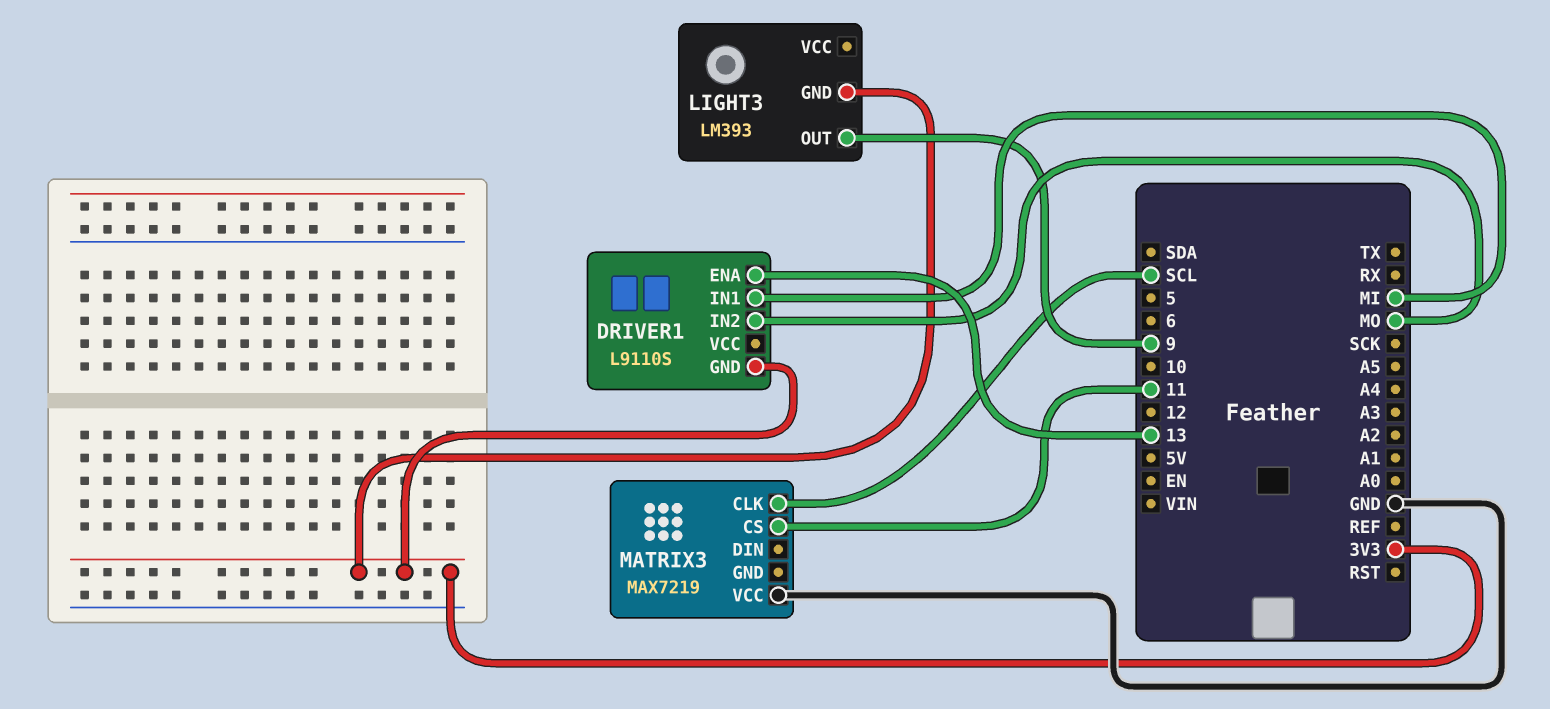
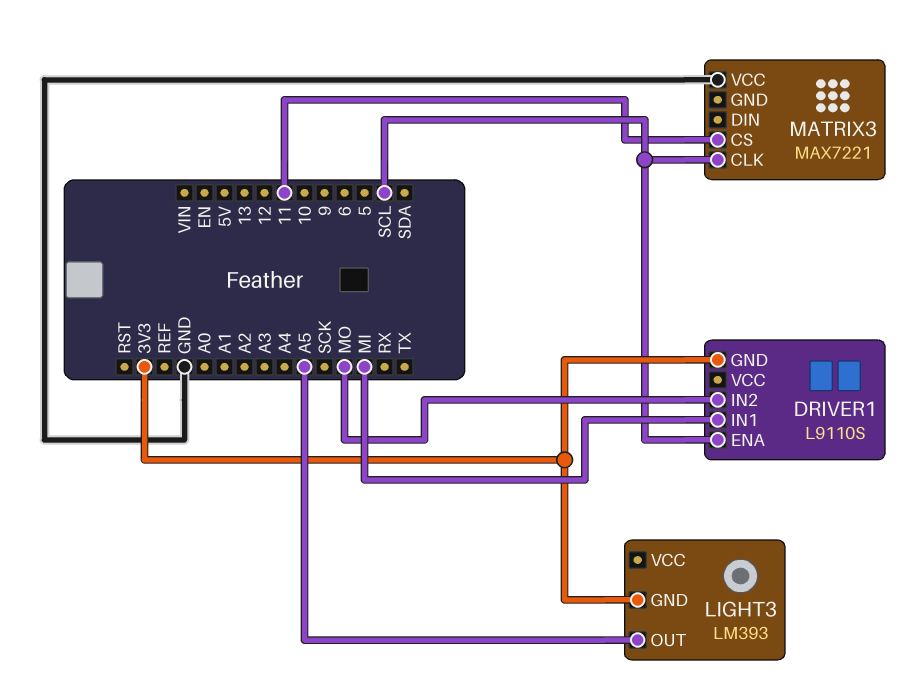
DRIVER1 pin ENA: 13 -> SCL
LIGHT3 pin OUT: 9 -> A5
MATRIX3: MAX7219 -> MAX7221

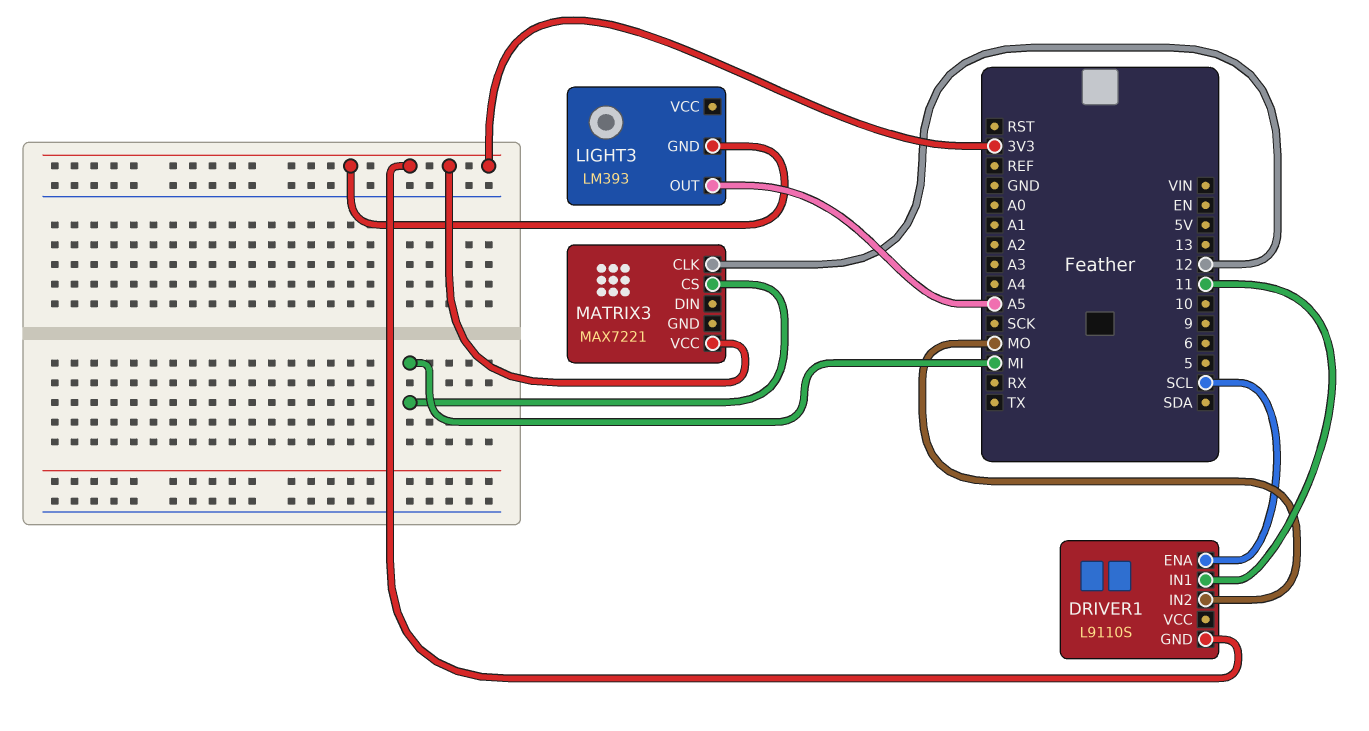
DRIVER1 pin IN1: MI -> 11
MATRIX3 pin CLK: SCL -> 12
MATRIX3 pin CS: 11 -> MI
MATRIX3 pin VCC: GND -> 3V3

